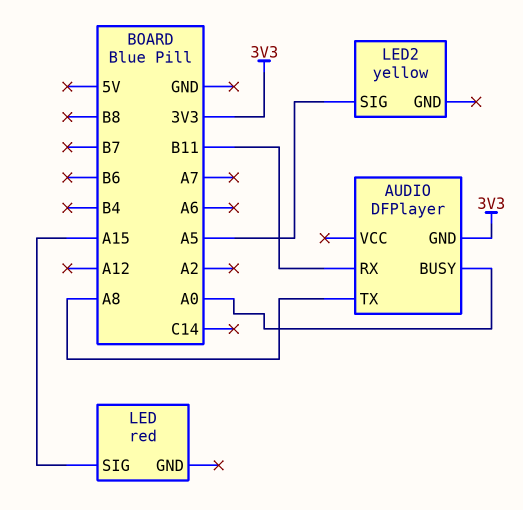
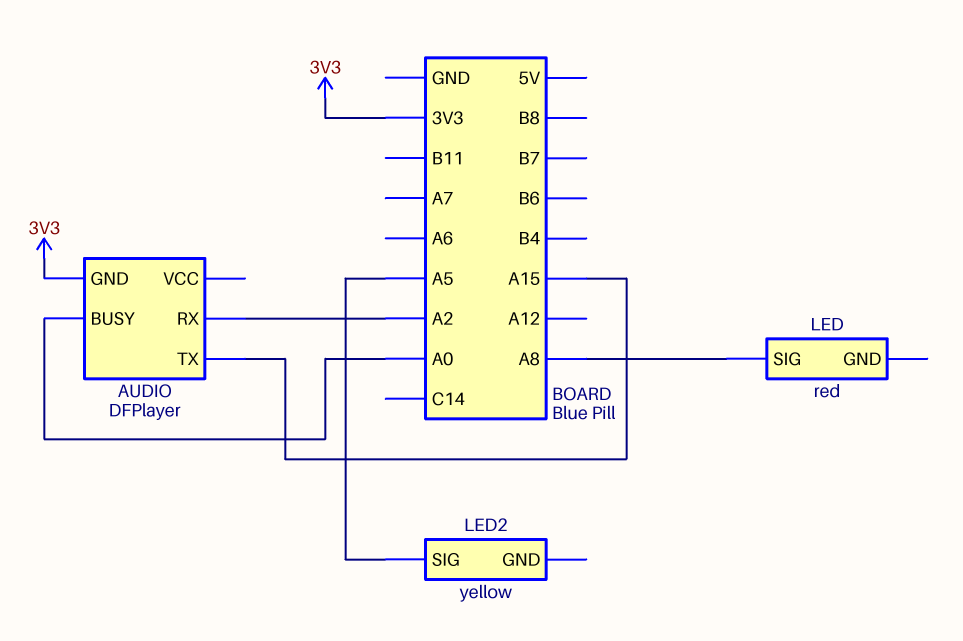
AUDIO pin RX: B11 -> A2
AUDIO pin TX: A8 -> A15
LED pin SIG: A15 -> A8

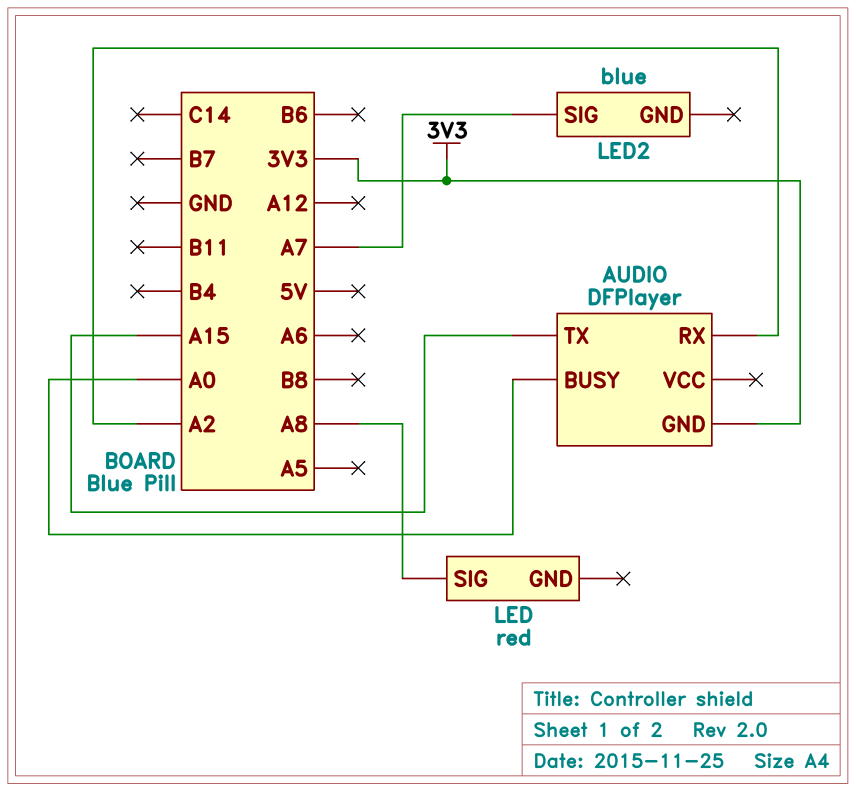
LED2: yellow -> blue
LED2 pin SIG: A5 -> A7

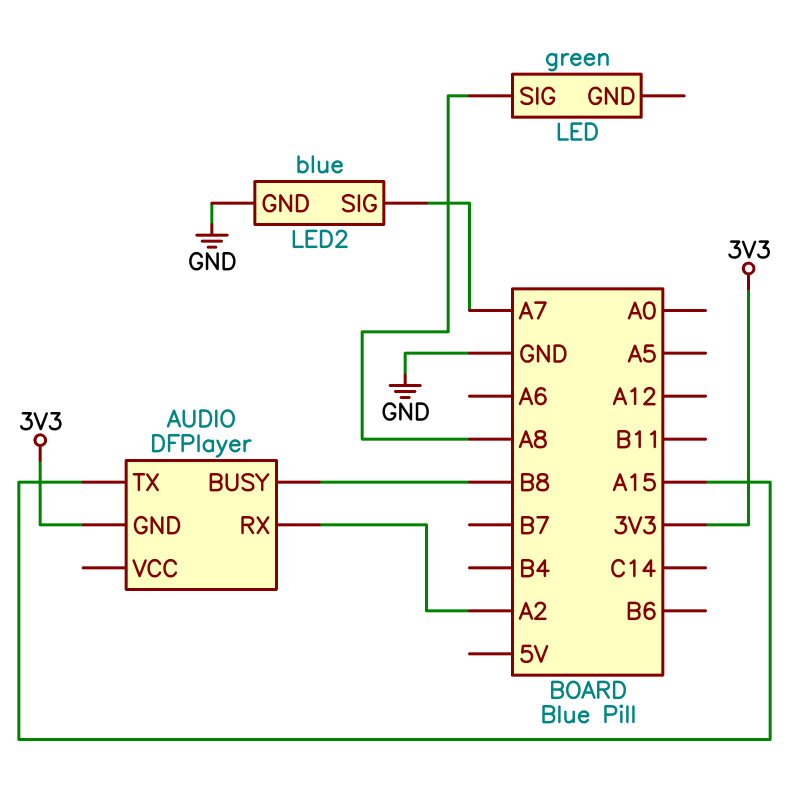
AUDIO pin BUSY: A0 -> B8
LED: red -> green
LED2 pin GND: none -> GND

